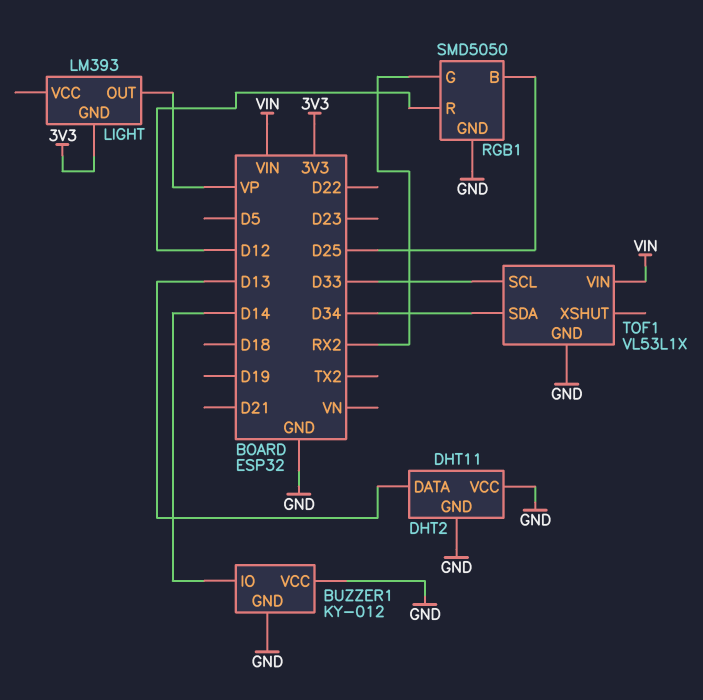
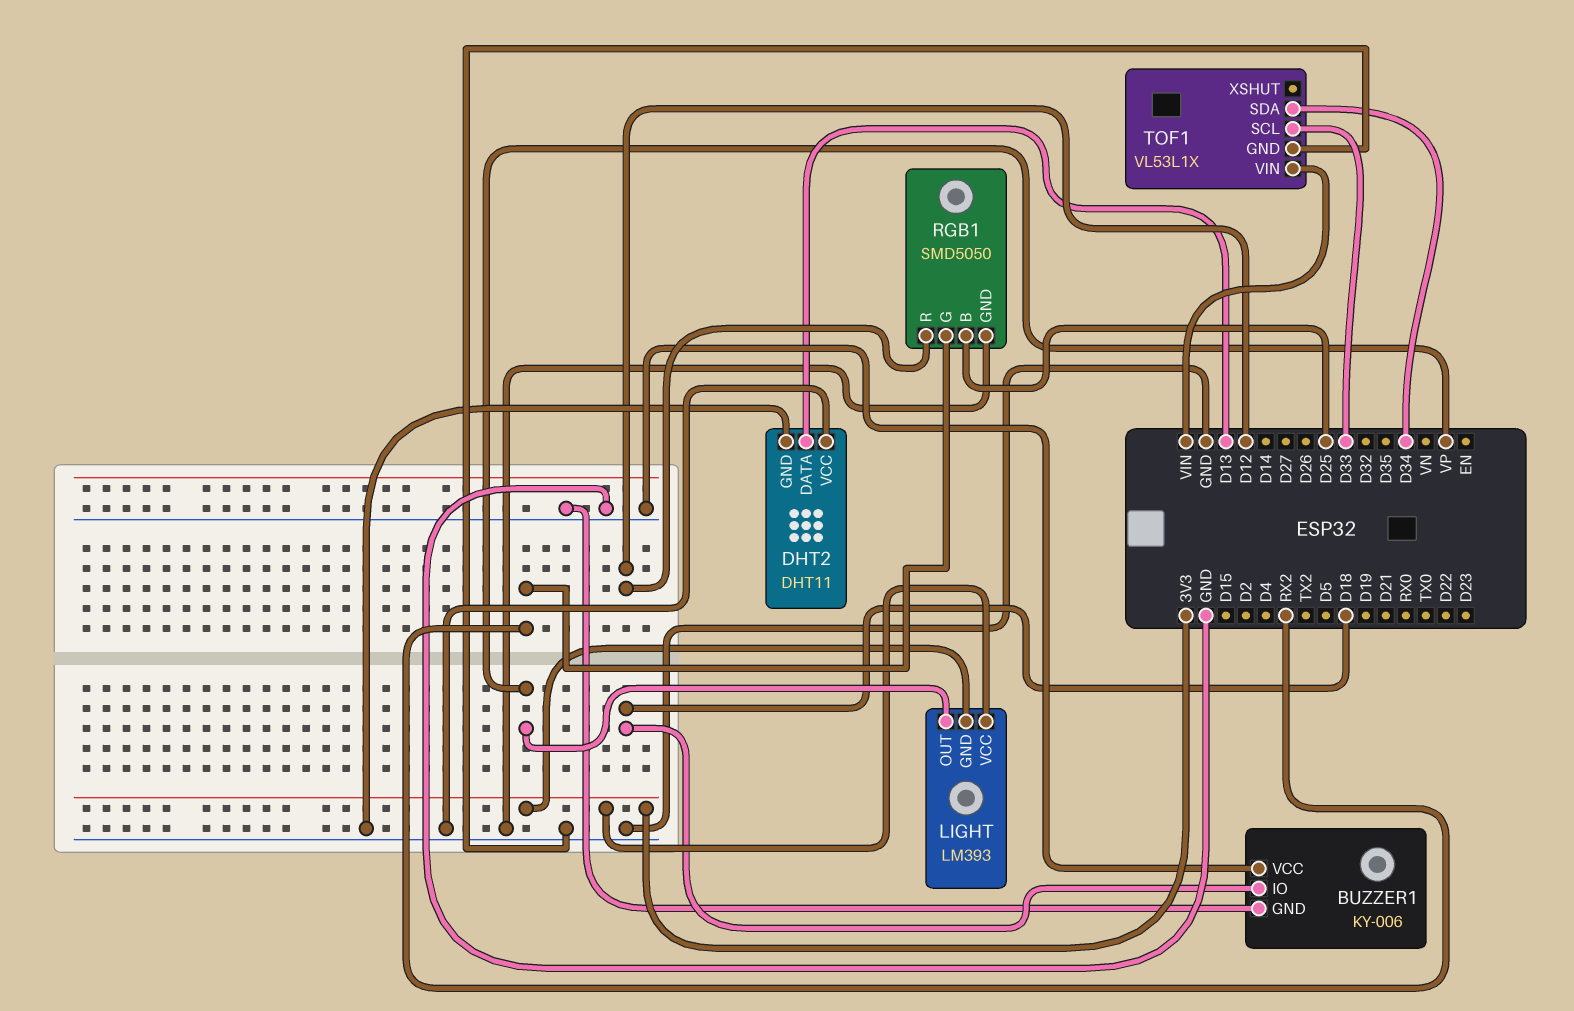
BUZZER1: KY-012 -> KY-006
BUZZER1 pin IO: D14 -> D18
LIGHT pin VCC: none -> 3V3

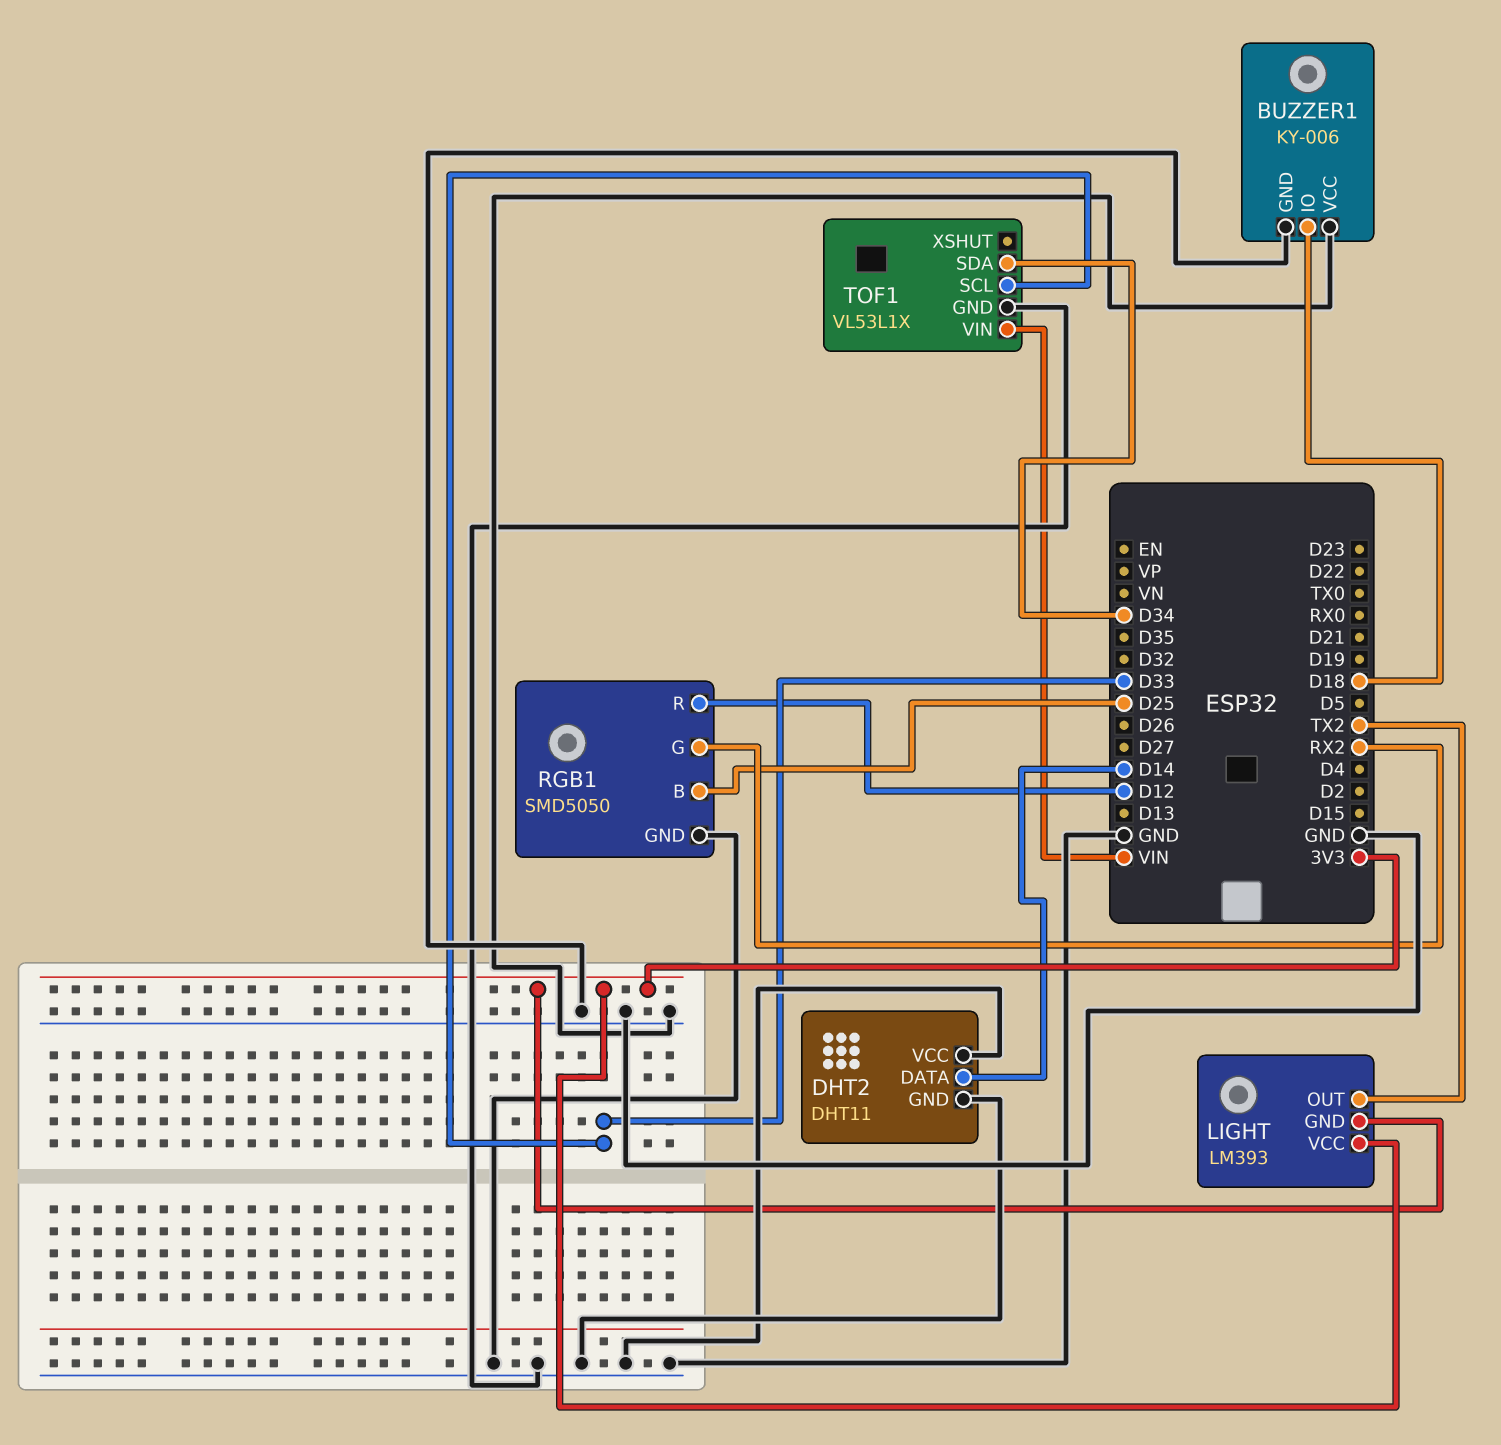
DHT2 pin DATA: D13 -> D14
LIGHT pin OUT: VP -> TX2

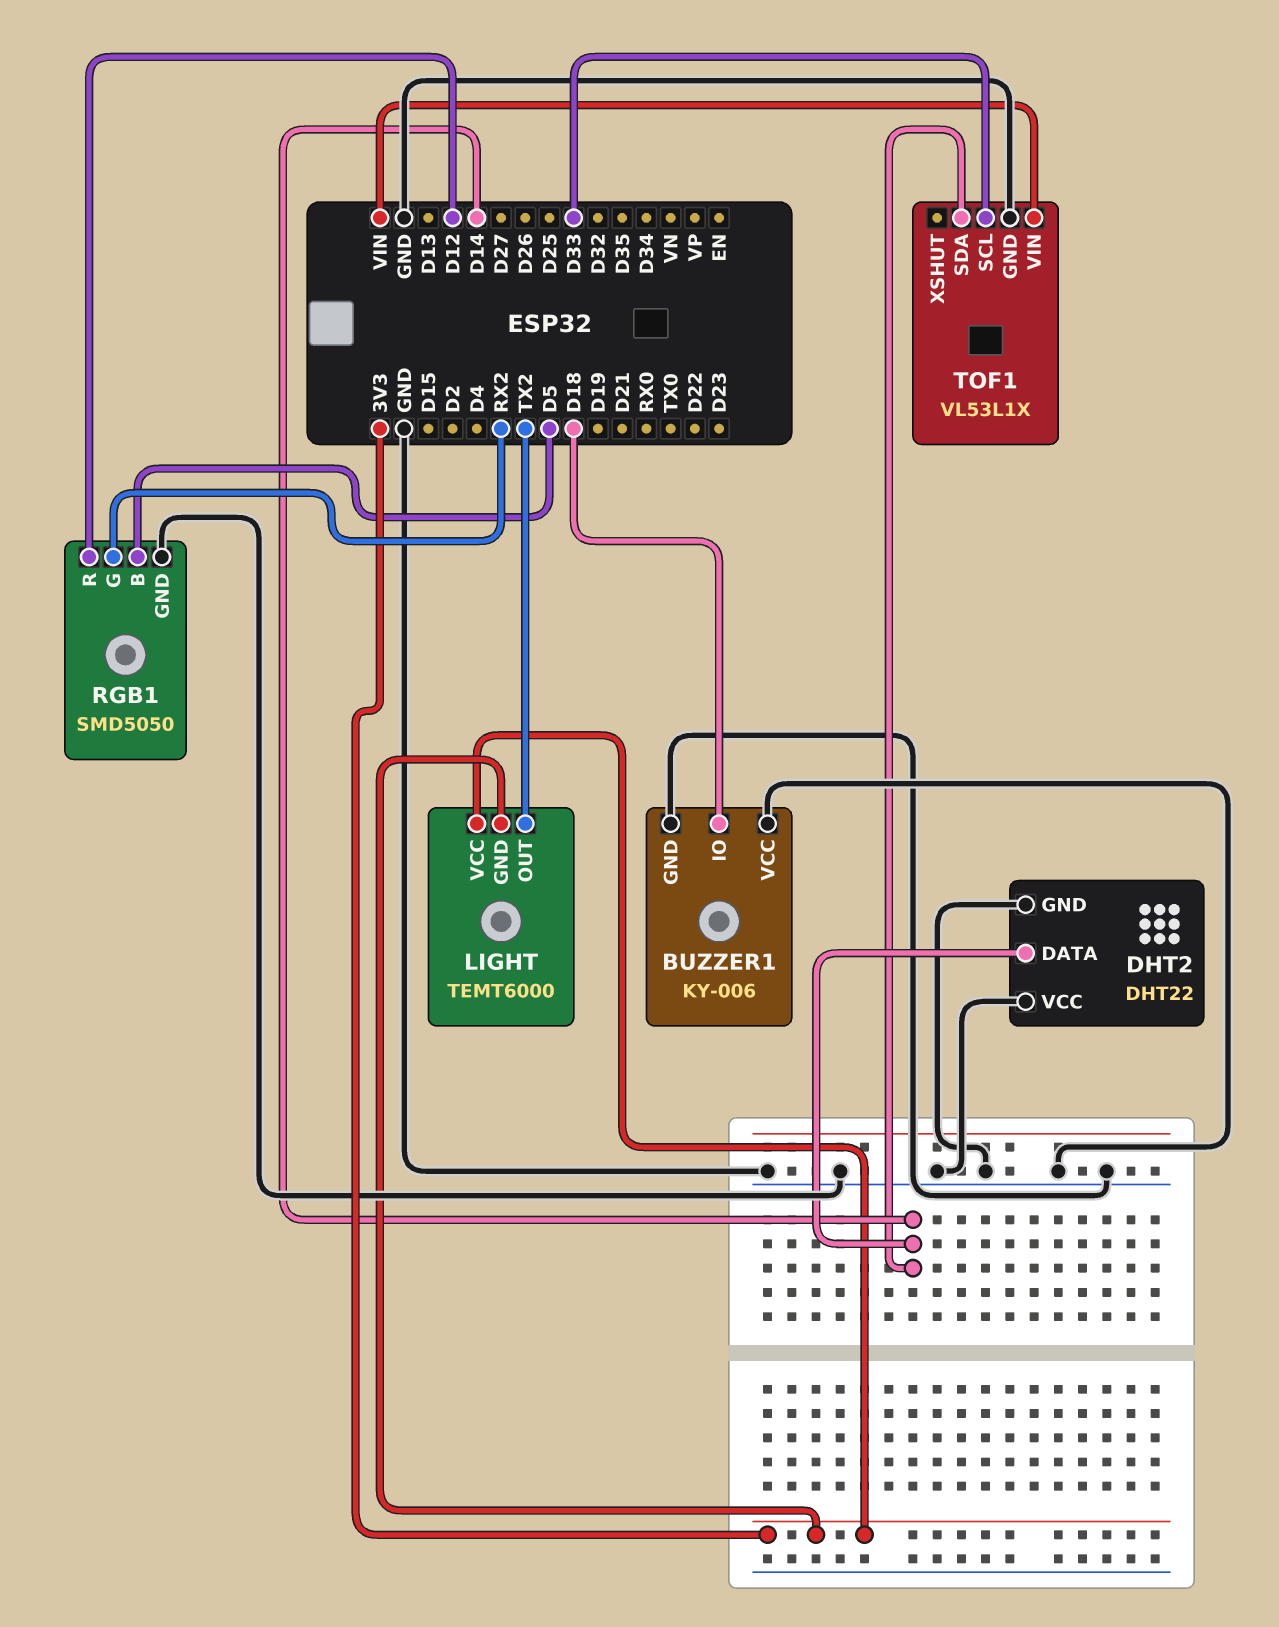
DHT2: DHT11 -> DHT22
LIGHT: LM393 -> TEMT6000
RGB1 pin B: D25 -> D5
TOF1 pin SDA: D34 -> D14

